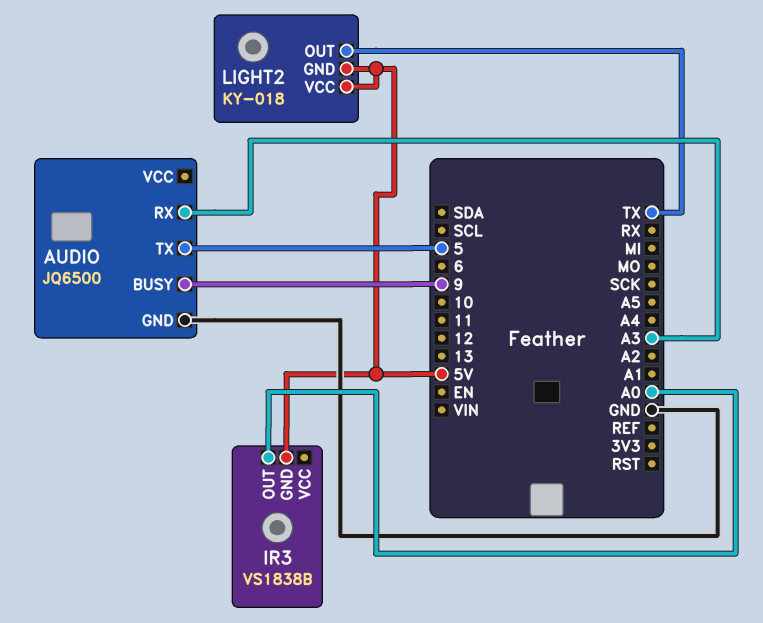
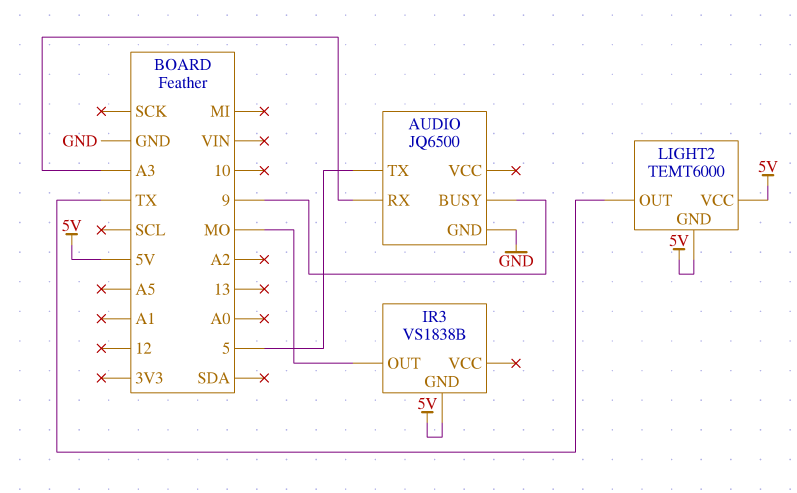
IR3 pin OUT: A0 -> MO
LIGHT2: KY-018 -> TEMT6000

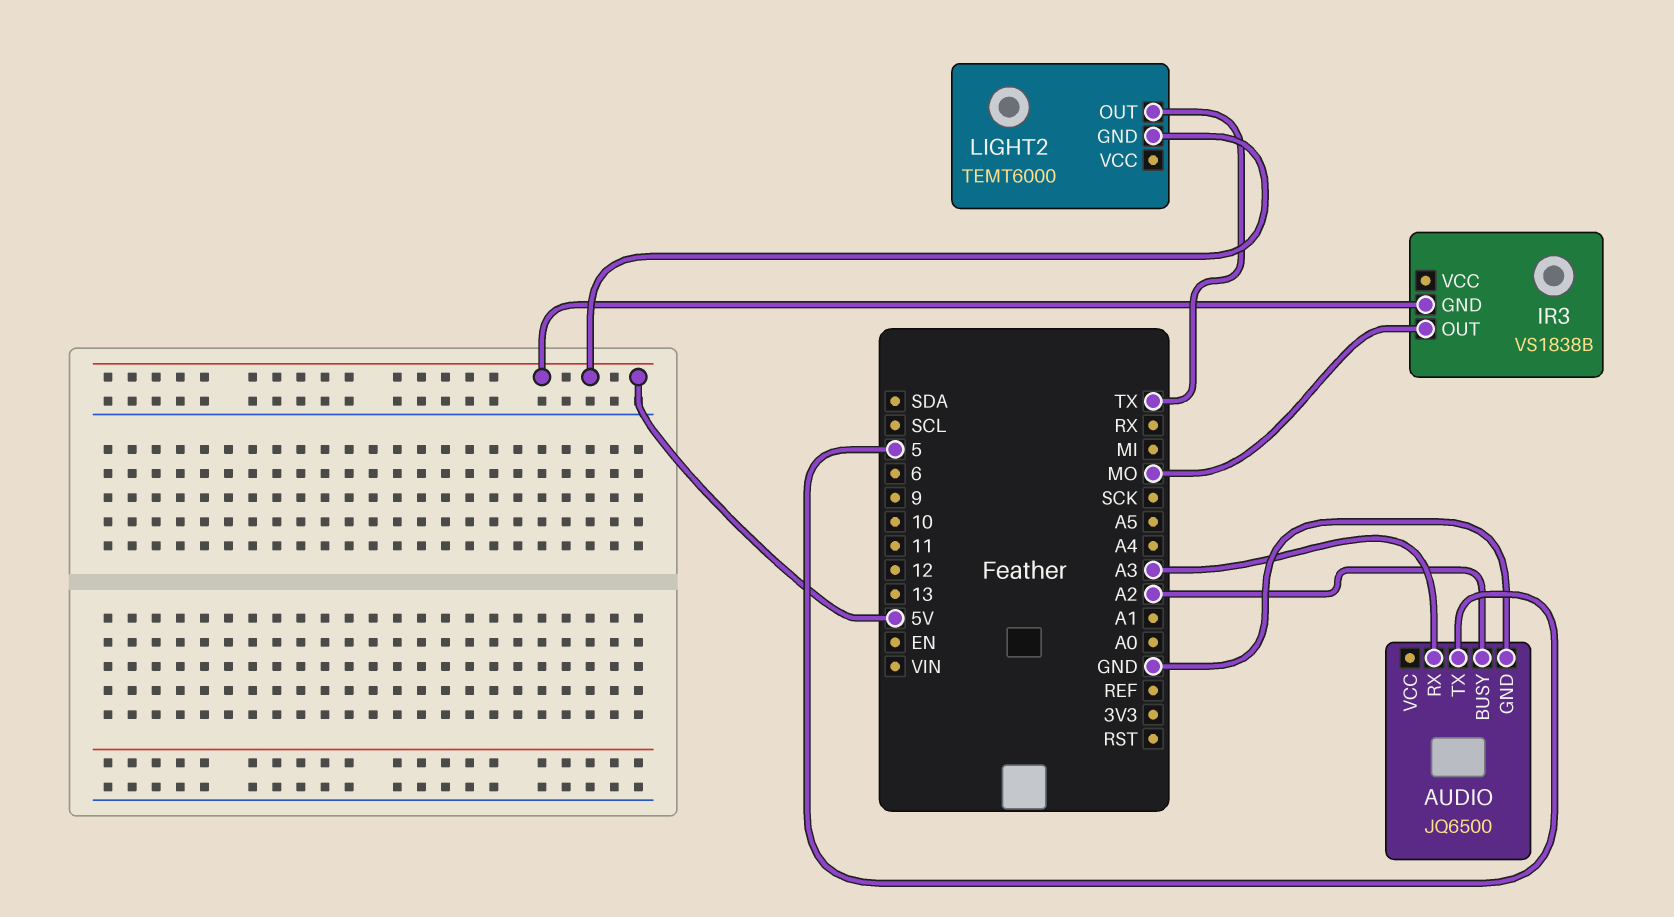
AUDIO pin BUSY: 9 -> A2
LIGHT2 pin VCC: 5V -> none

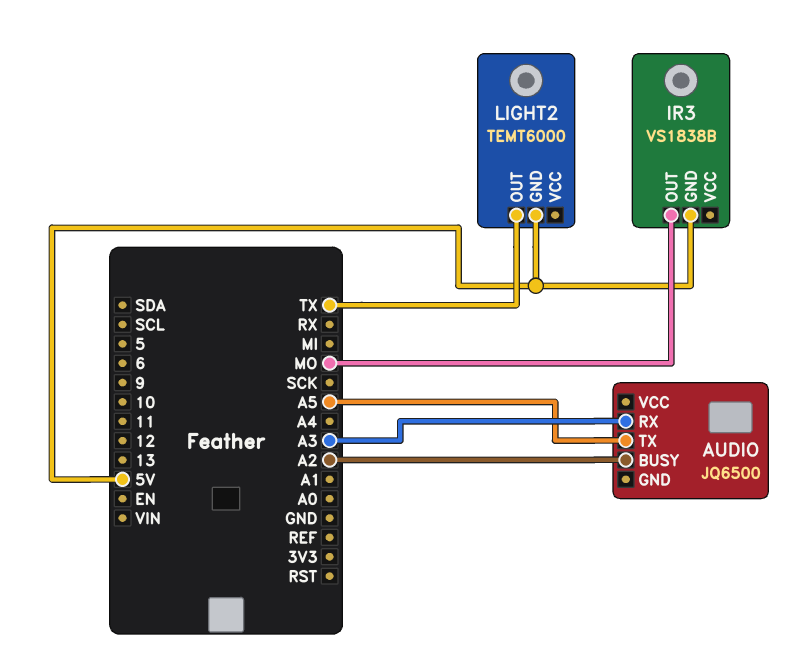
AUDIO pin GND: GND -> none
AUDIO pin TX: 5 -> A5

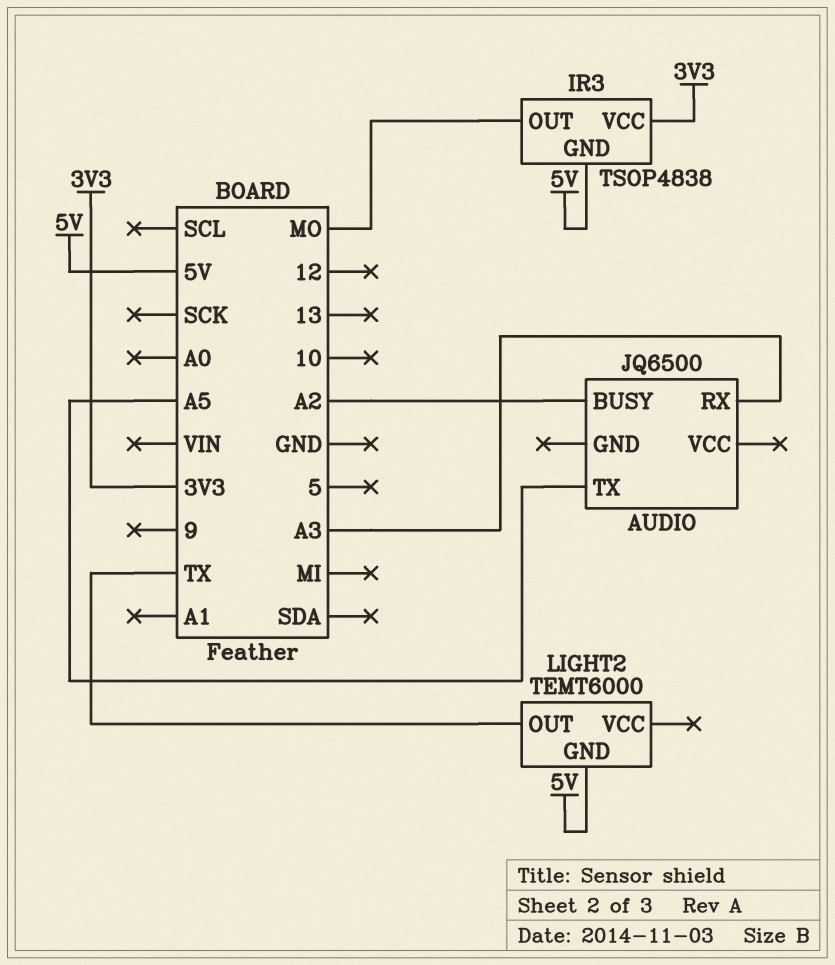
IR3: VS1838B -> TSOP4838
IR3 pin VCC: none -> 3V3

